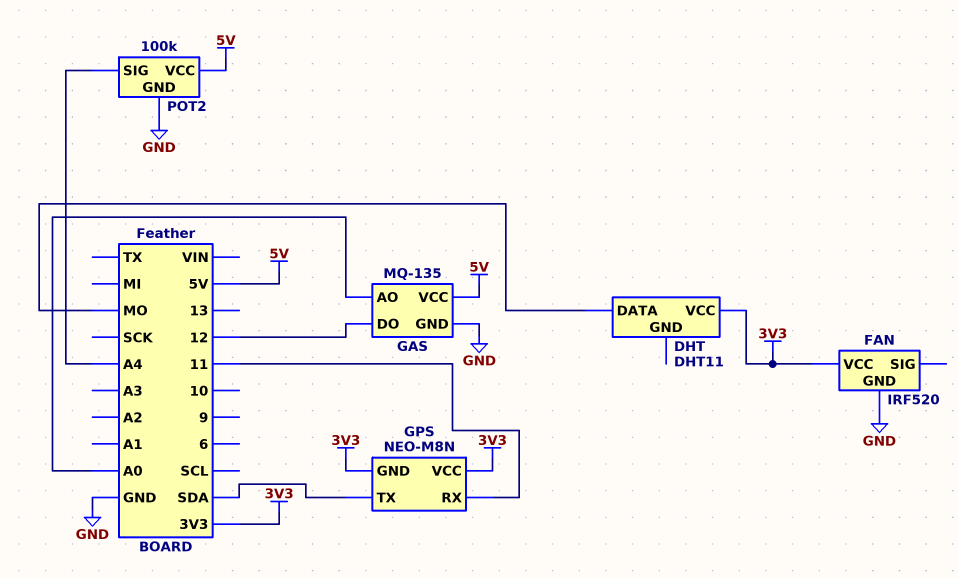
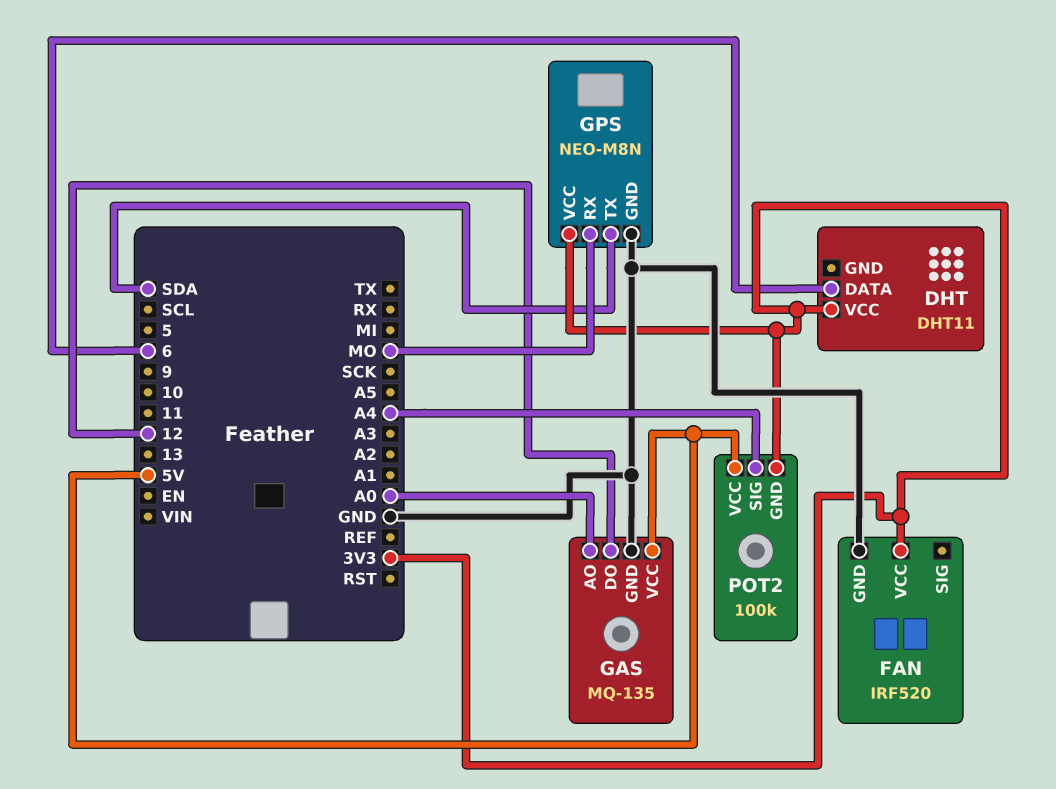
DHT pin DATA: MO -> 6
GPS pin GND: 3V3 -> GND
GPS pin RX: 11 -> MO
POT2 pin GND: GND -> 3V3

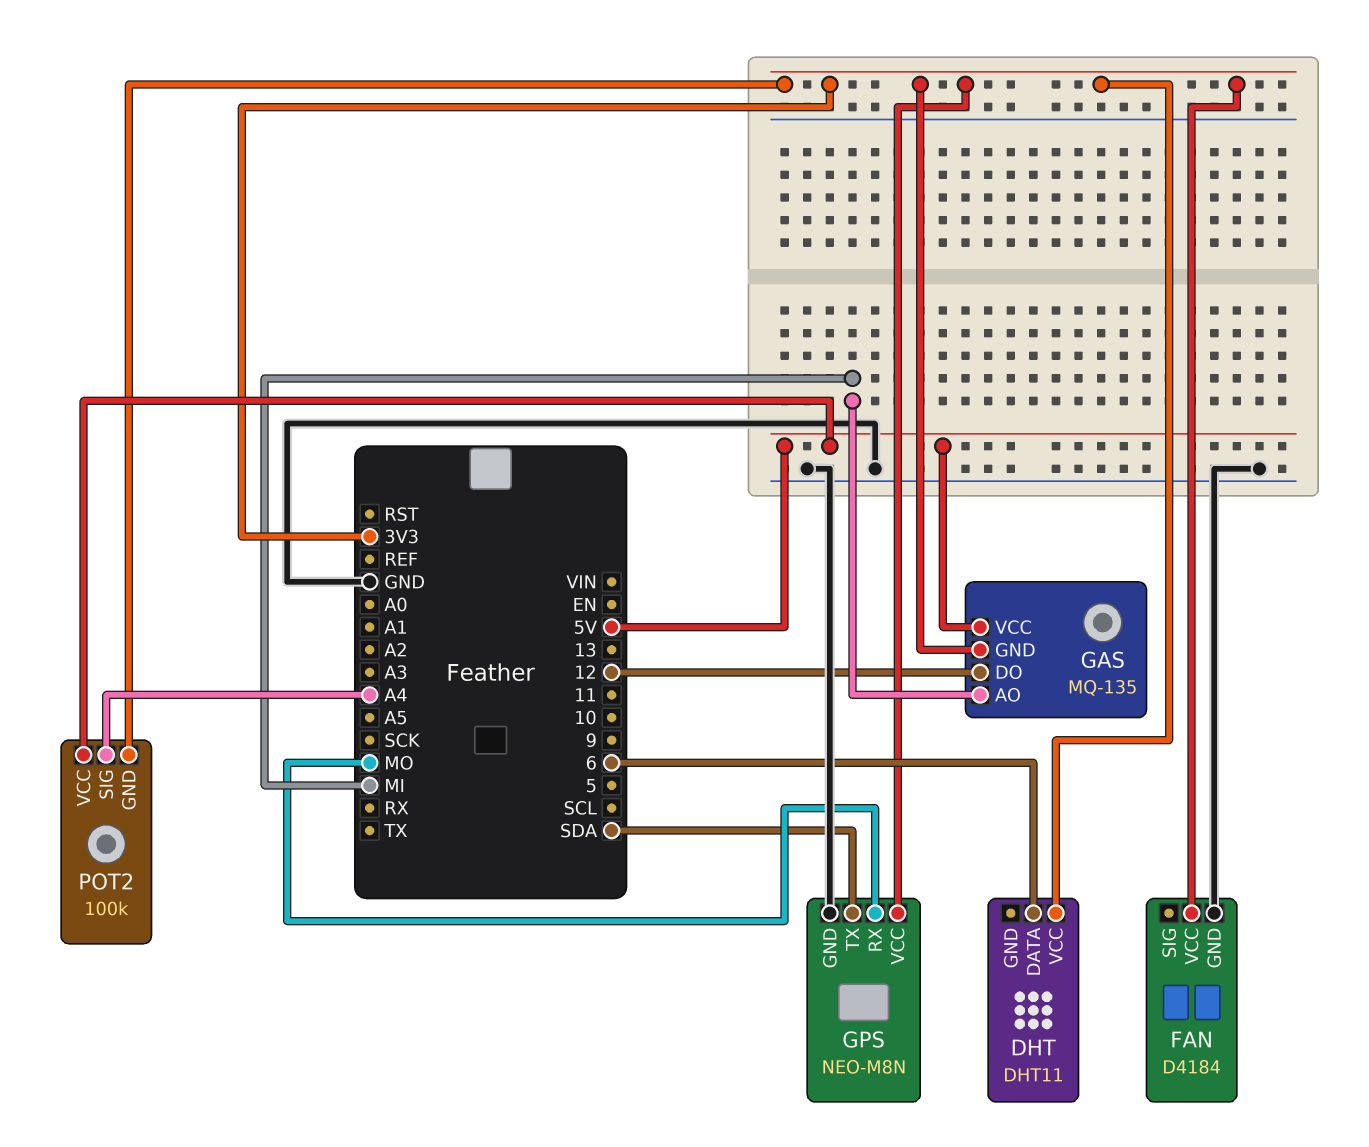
FAN: IRF520 -> D4184
GAS pin AO: A0 -> MI
GAS pin GND: GND -> 3V3

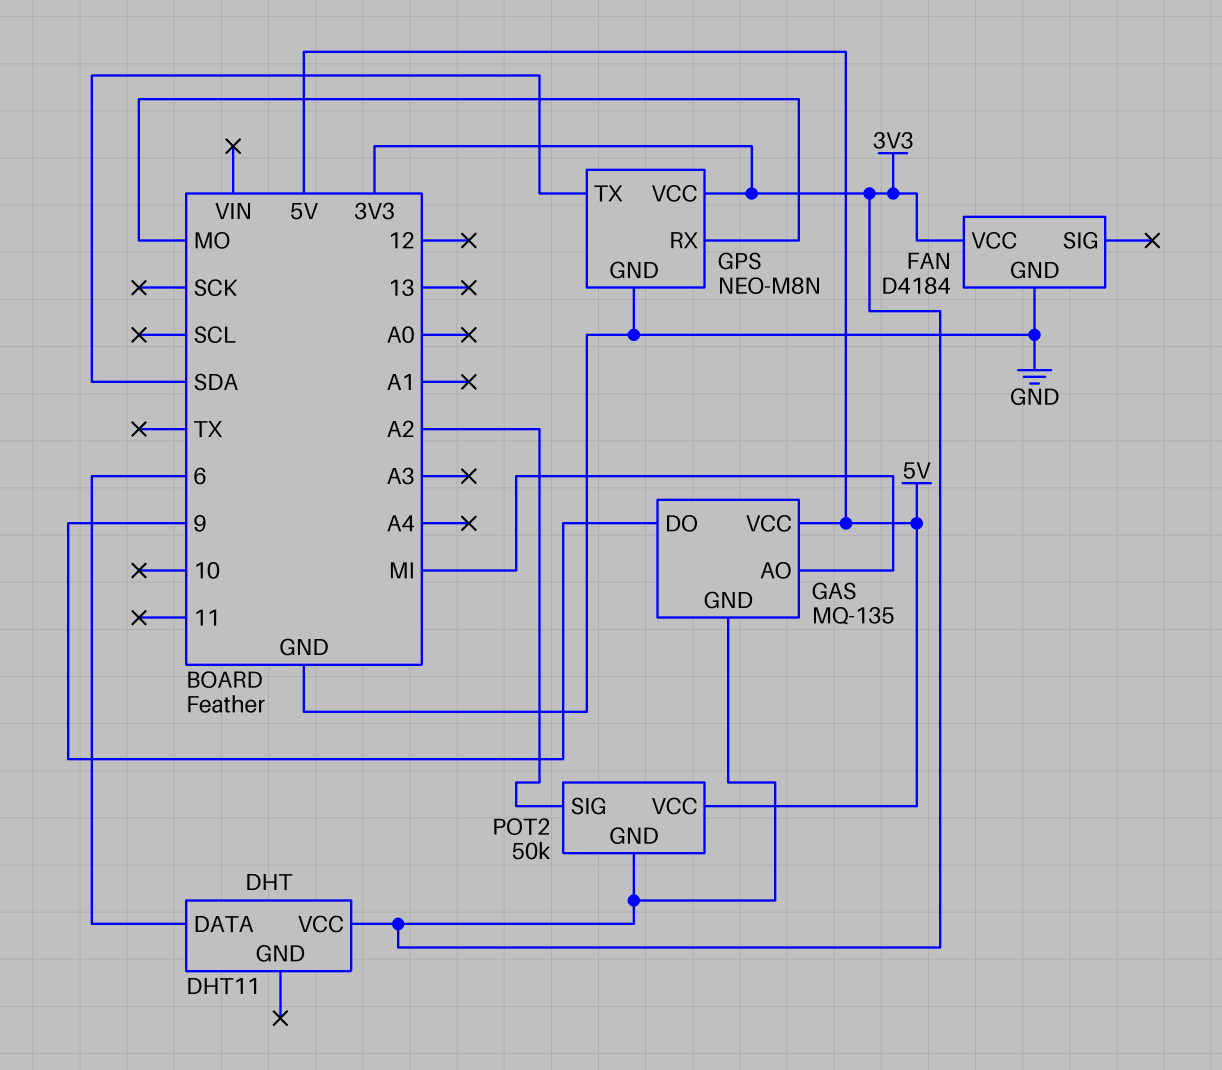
GAS pin DO: 12 -> 9
POT2: 100k -> 50k
POT2 pin SIG: A4 -> A2

